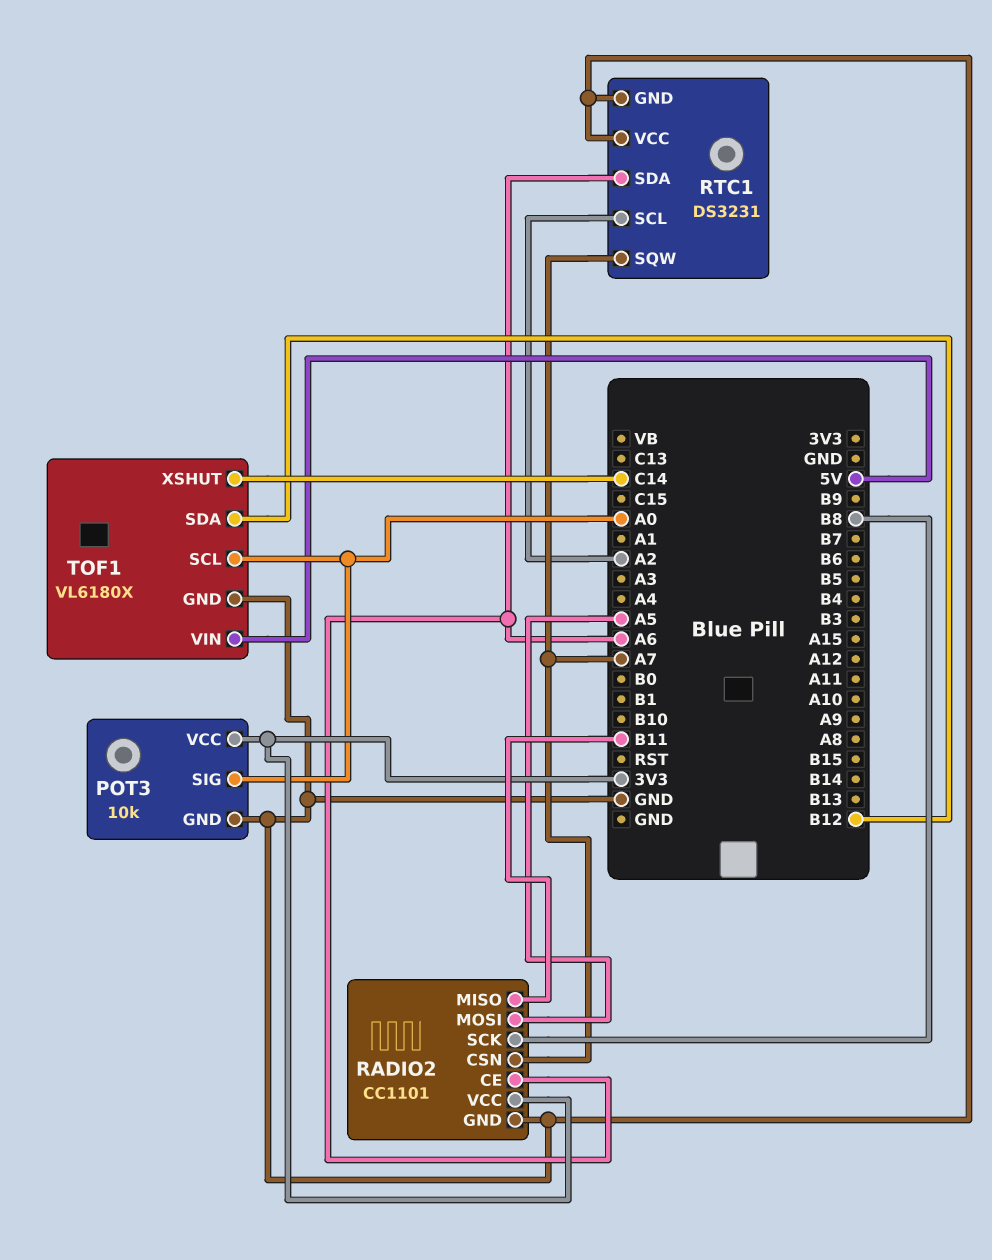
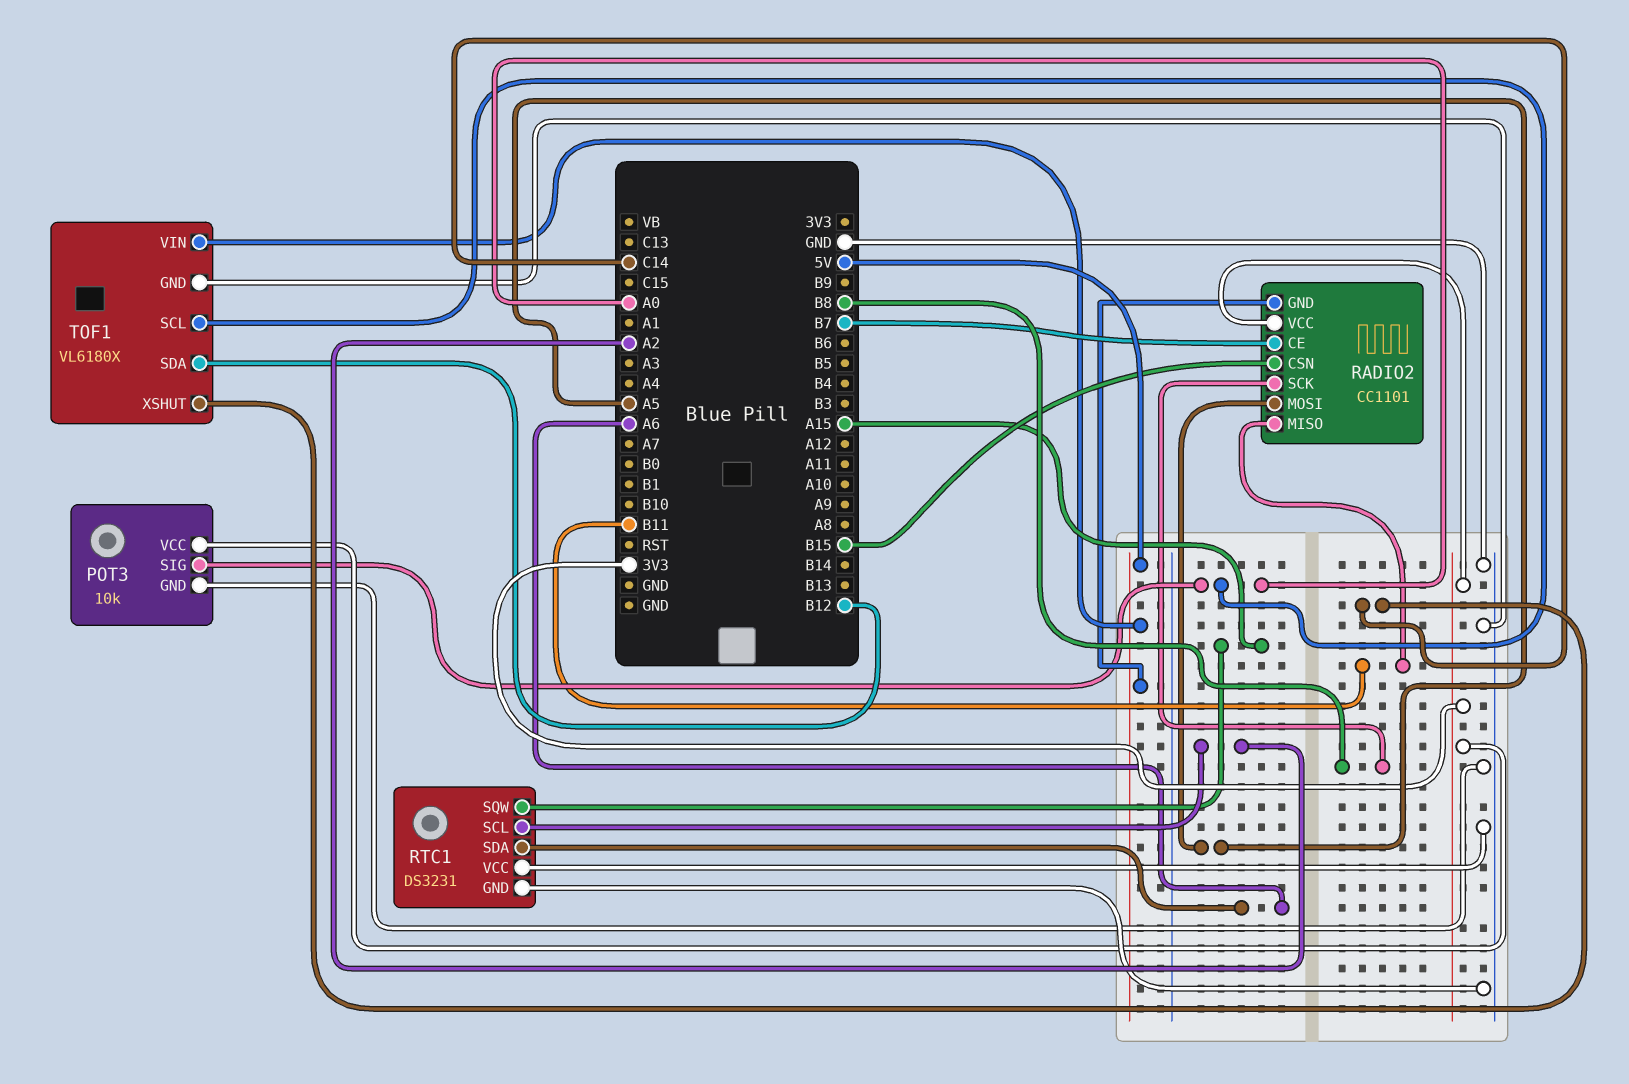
RADIO2 pin CE: A6 -> B7
RADIO2 pin CSN: A7 -> B15
RADIO2 pin GND: GND -> 5V
RTC1 pin SQW: A7 -> A15

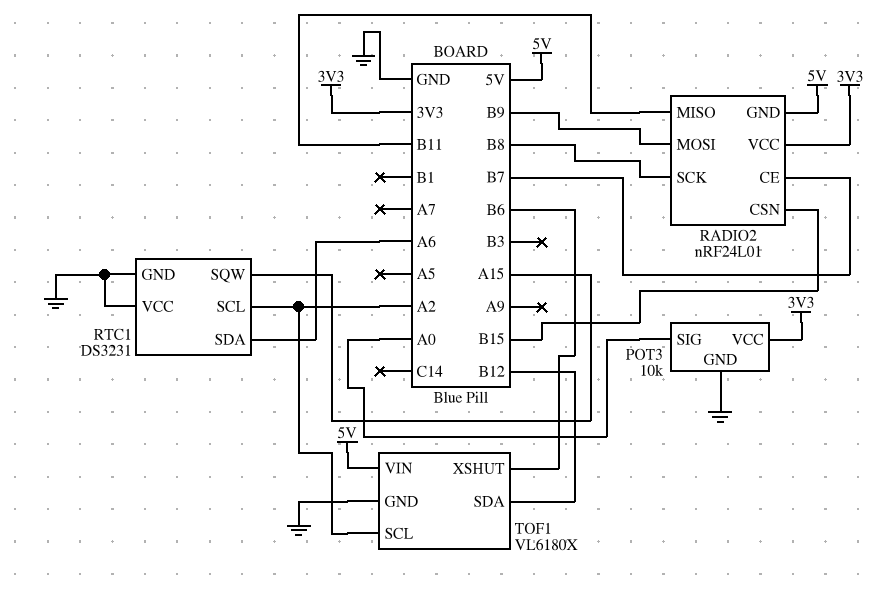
RADIO2: CC1101 -> nRF24L01
RADIO2 pin MOSI: A5 -> B9
TOF1 pin SCL: A0 -> A2
TOF1 pin XSHUT: C14 -> B6

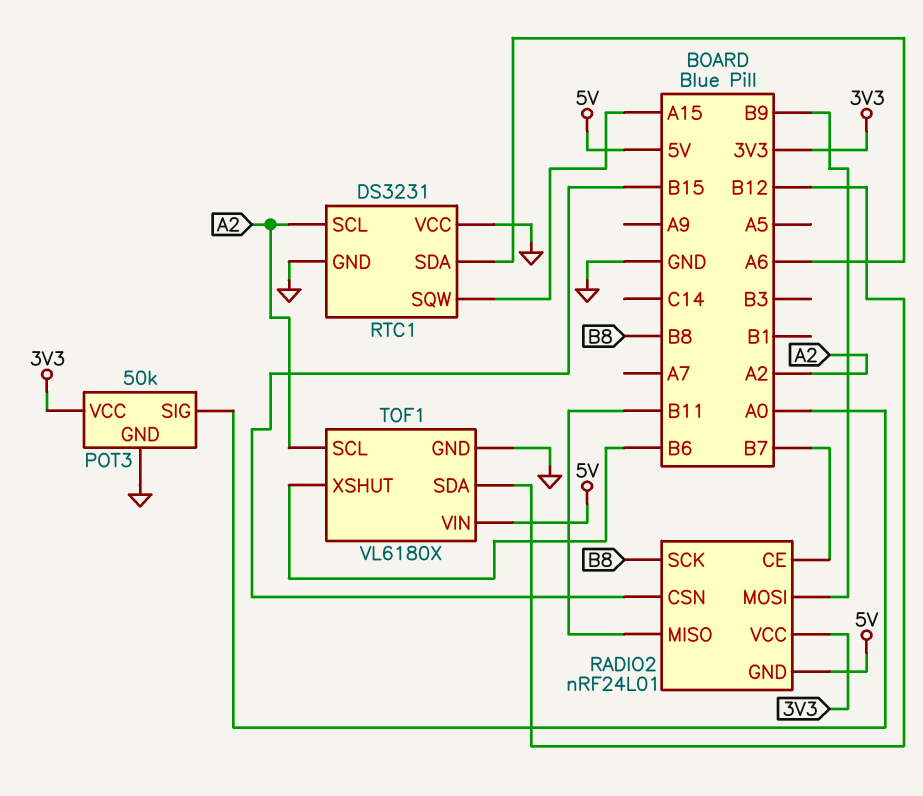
POT3: 10k -> 50k

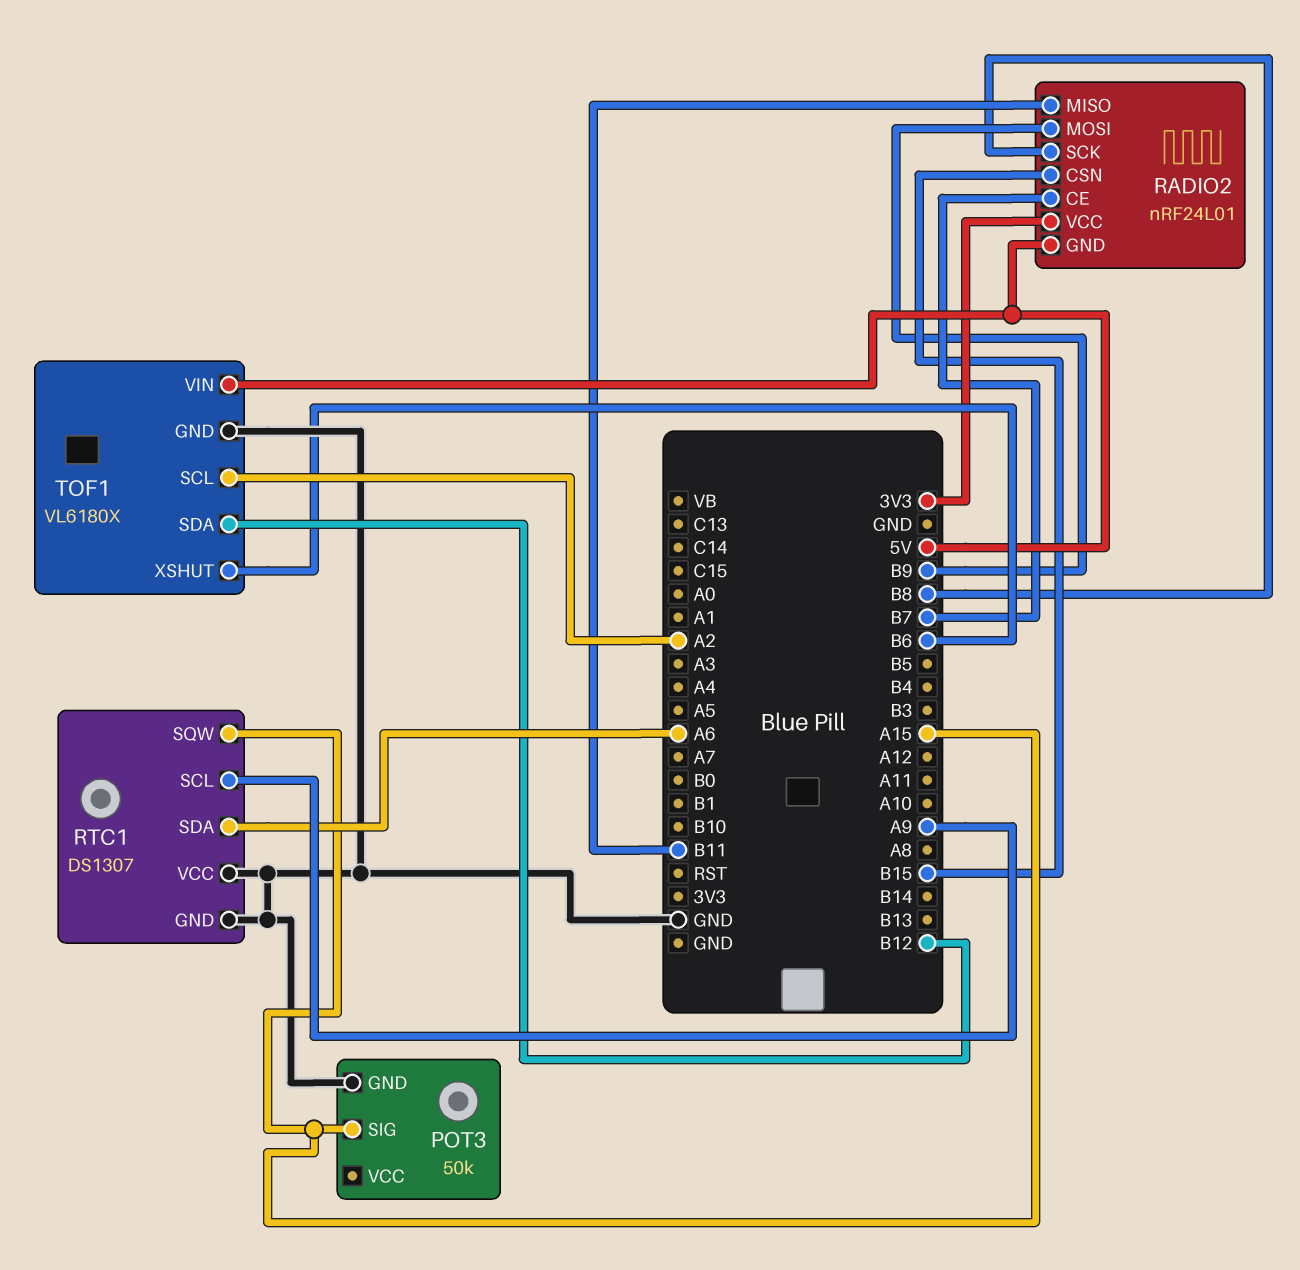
POT3 pin SIG: A0 -> A15
POT3 pin VCC: 3V3 -> none
RTC1: DS3231 -> DS1307
RTC1 pin SCL: A2 -> A9

